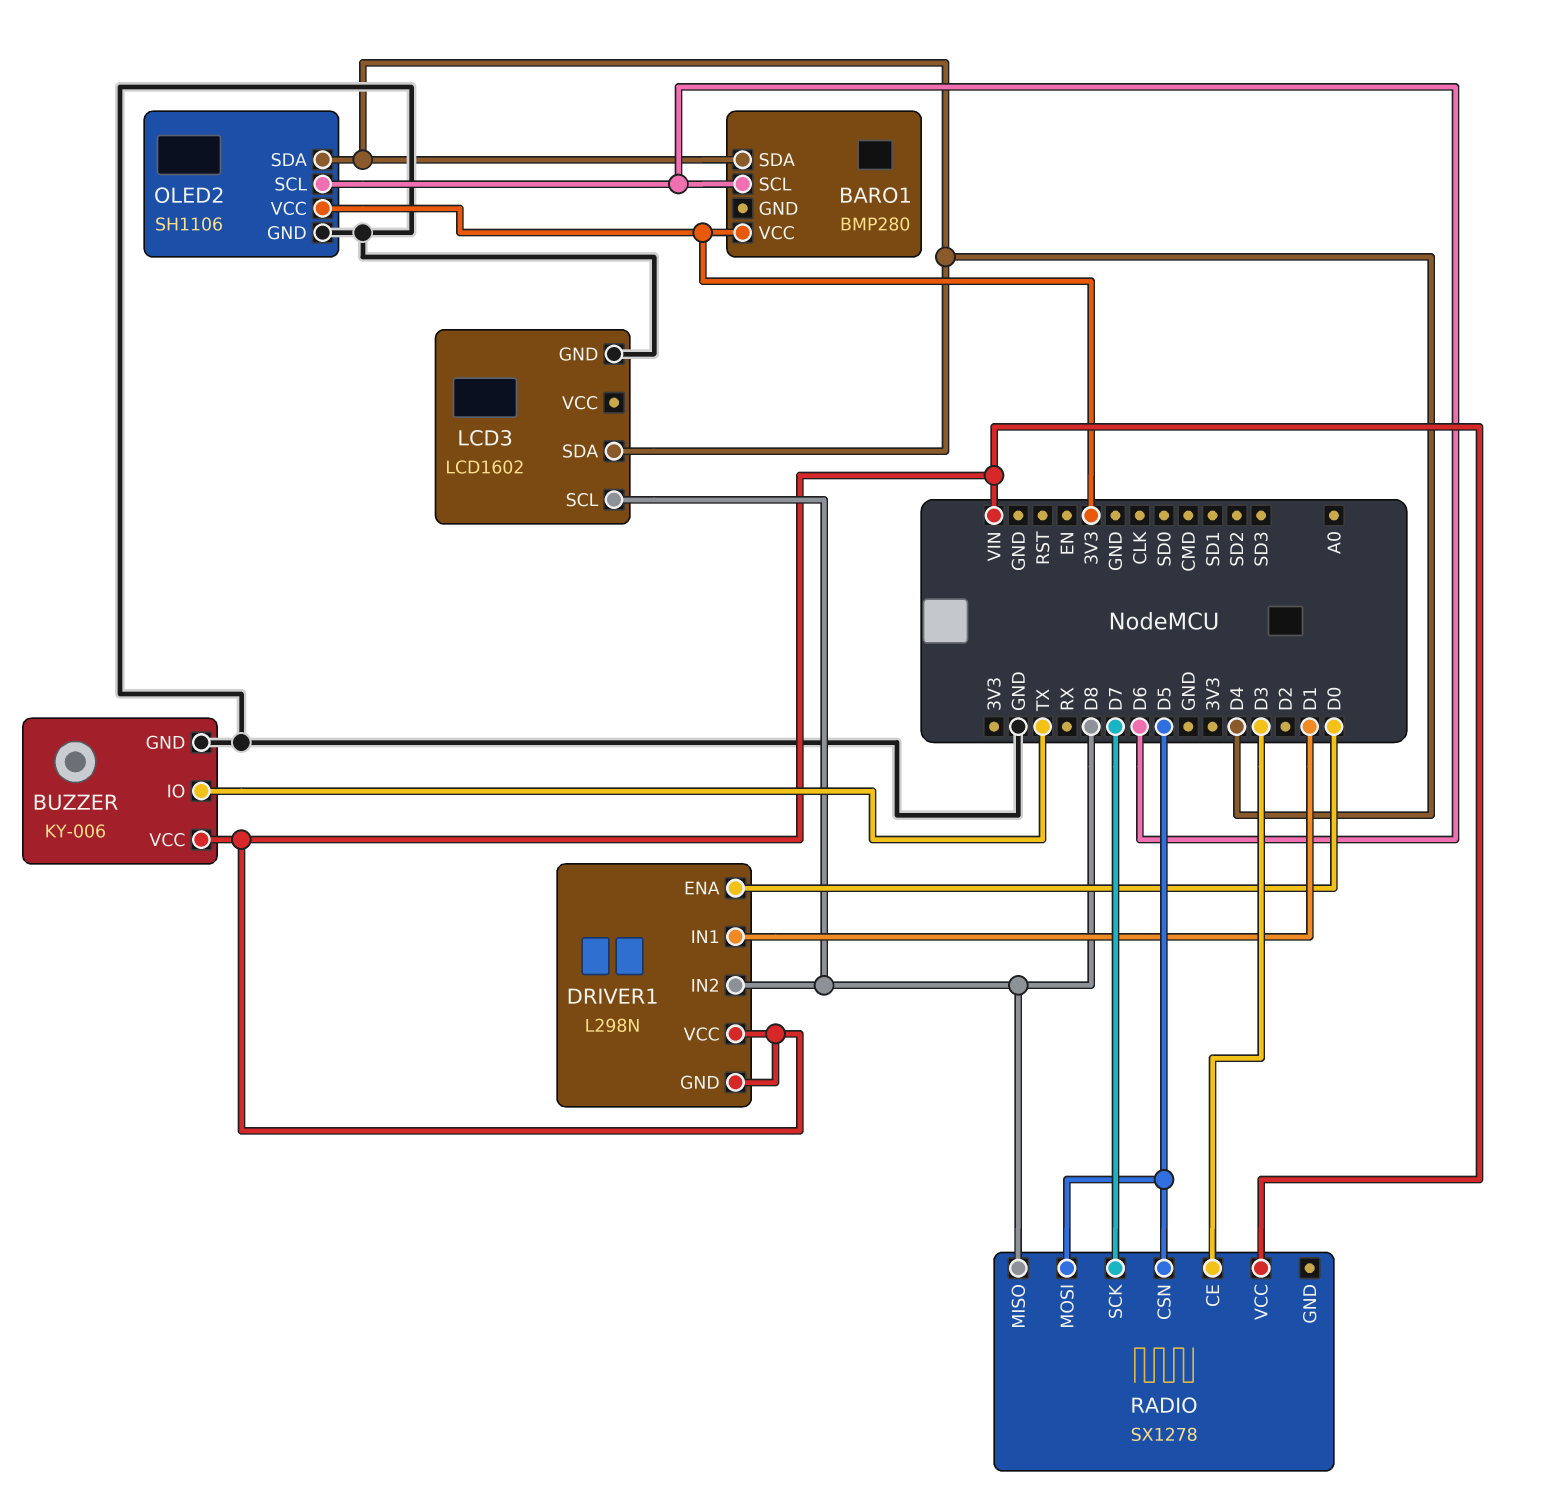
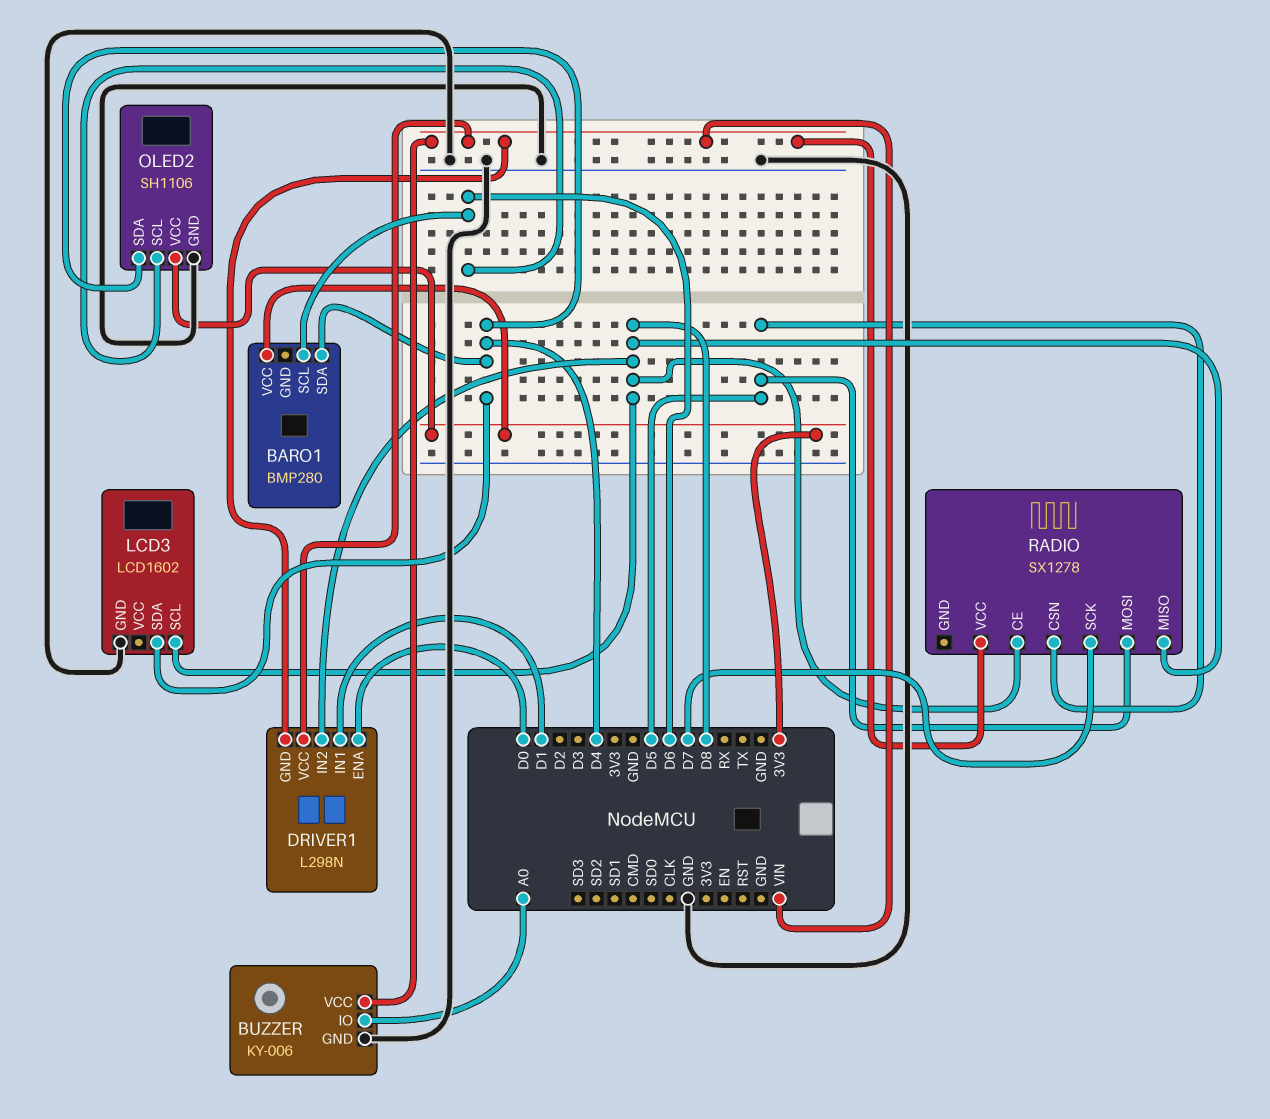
BUZZER pin IO: TX -> A0
RADIO pin CE: D3 -> D8

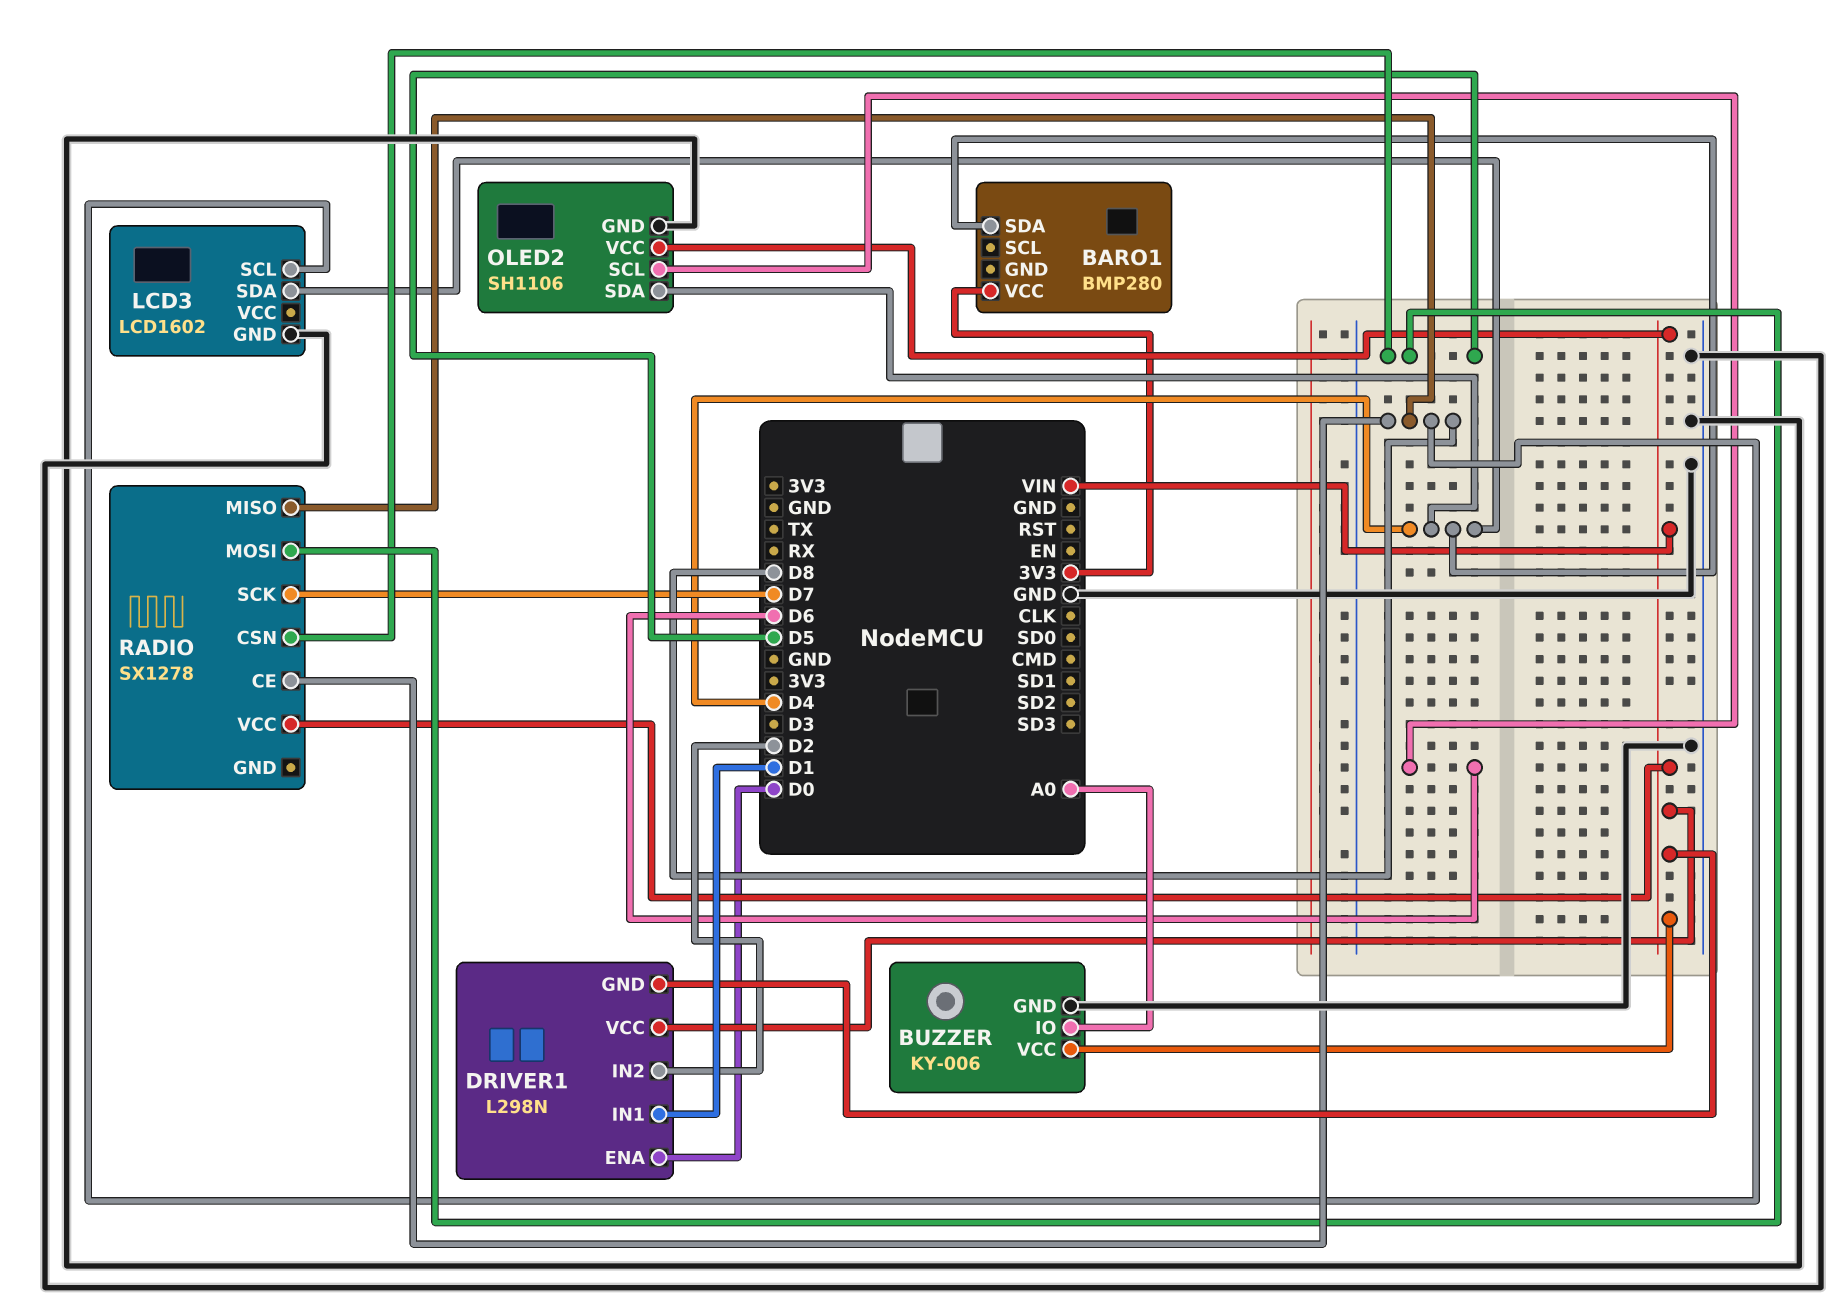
BARO1 pin SCL: D6 -> none
DRIVER1 pin IN2: D8 -> D2
OLED2 pin VCC: 3V3 -> VIN

